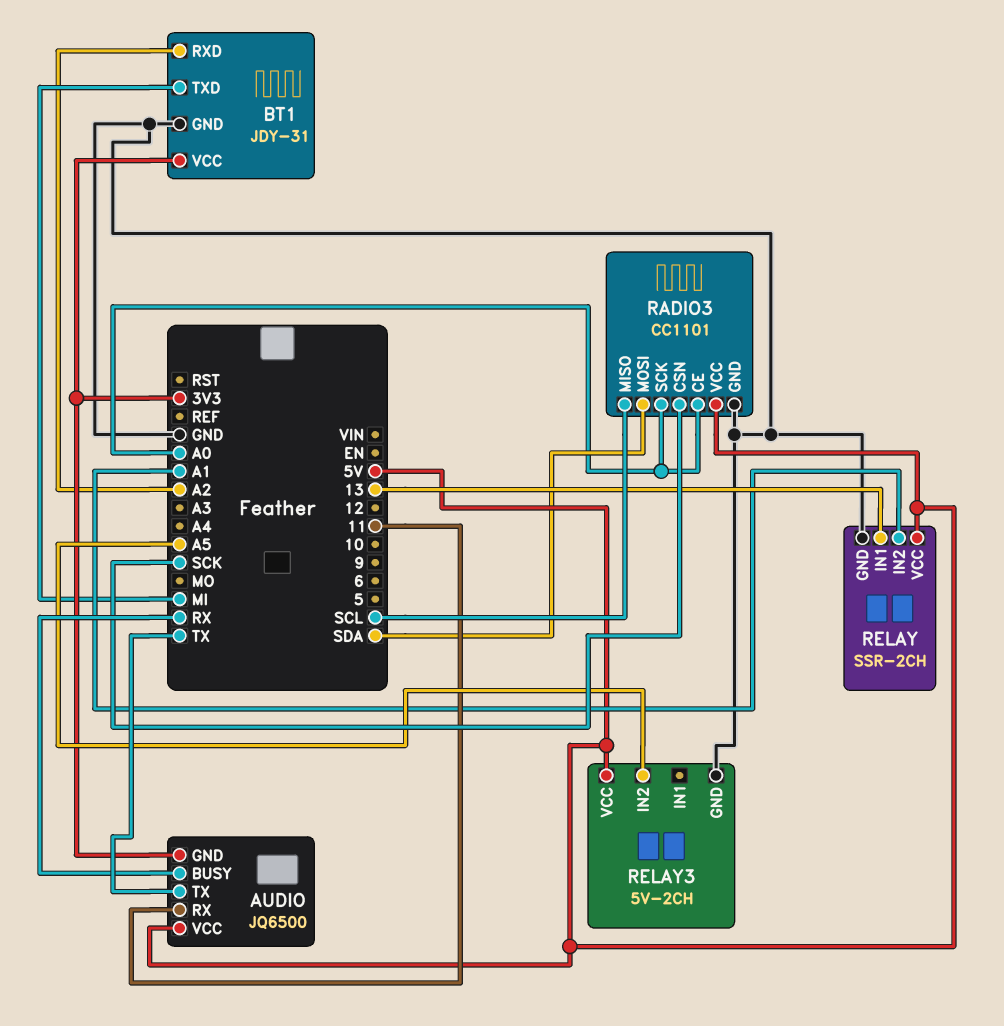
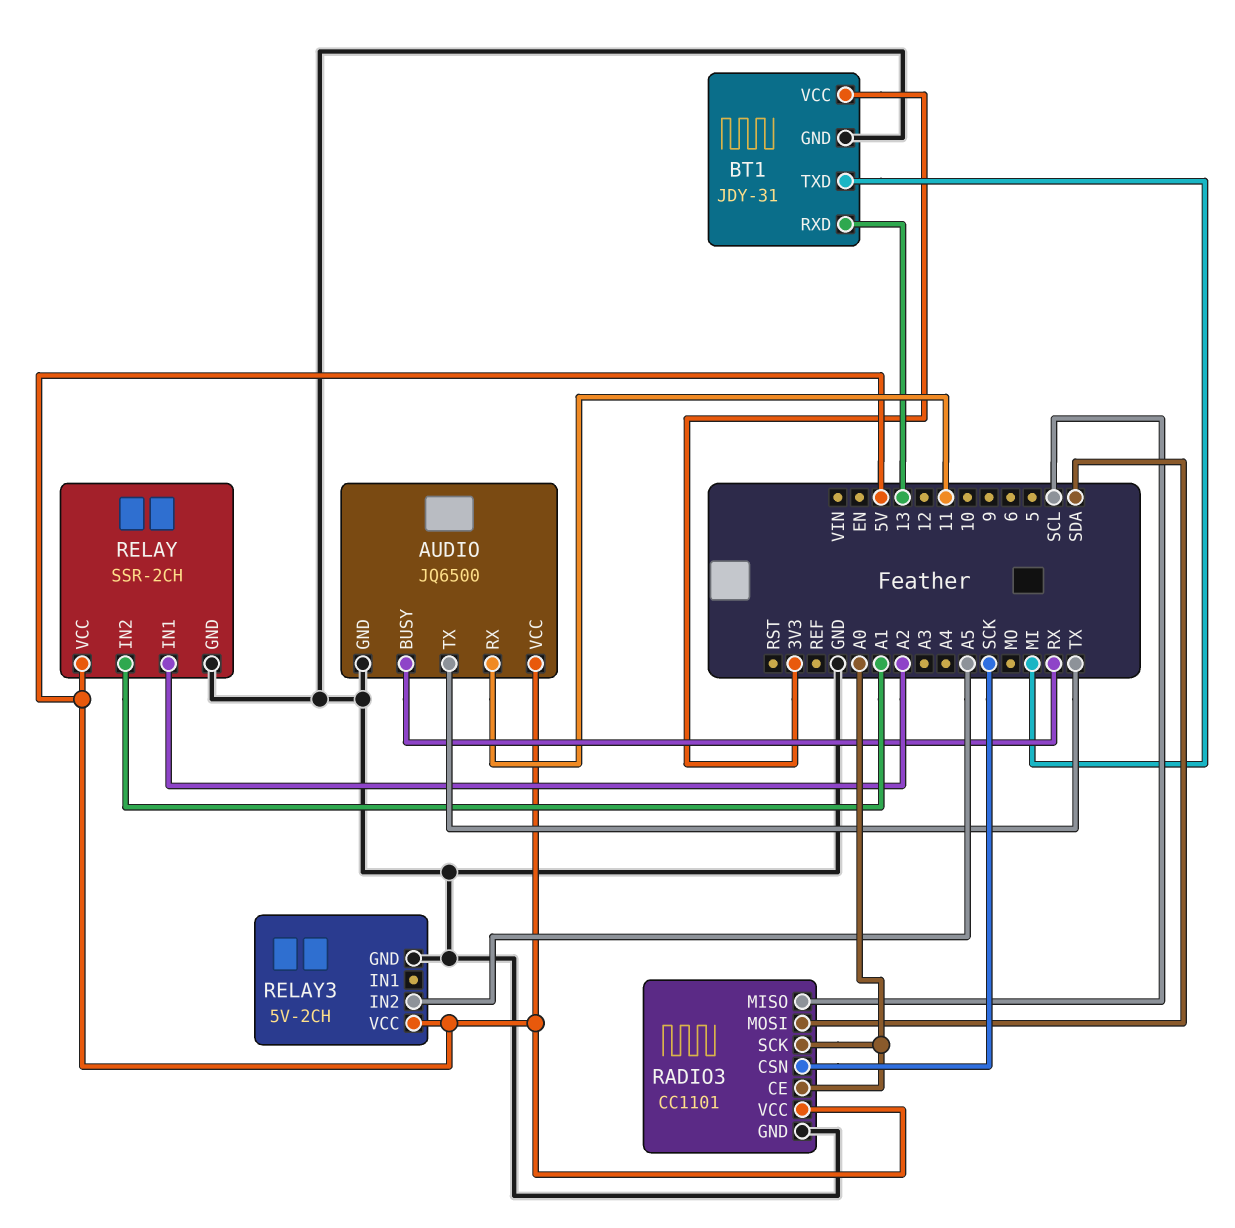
AUDIO pin GND: 3V3 -> GND
BT1 pin RXD: A2 -> 13
RELAY pin IN1: 13 -> A2

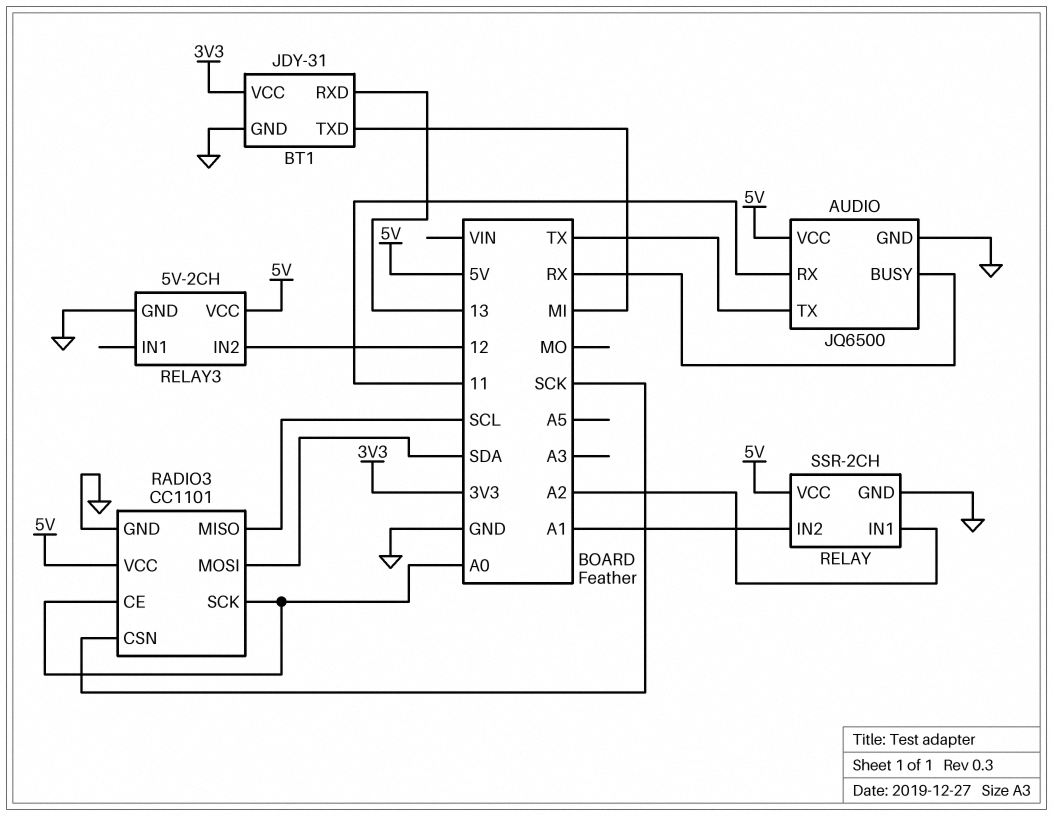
RELAY3 pin IN2: A5 -> 12

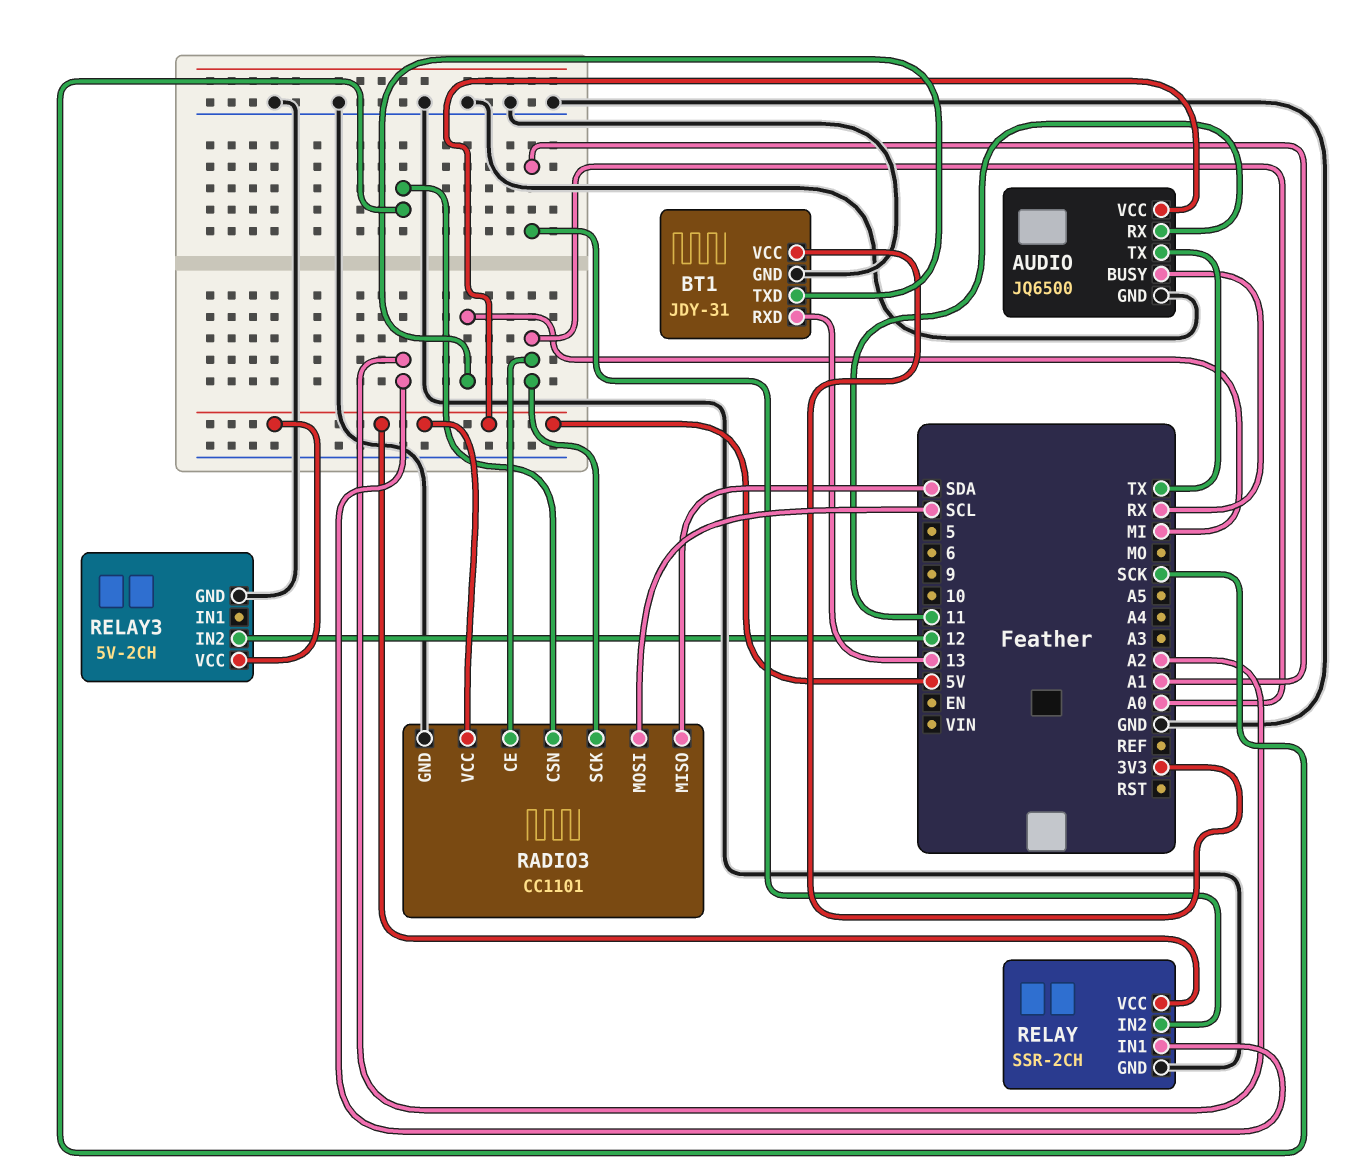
RADIO3 pin MISO: SCL -> SDA
RADIO3 pin MOSI: SDA -> SCL

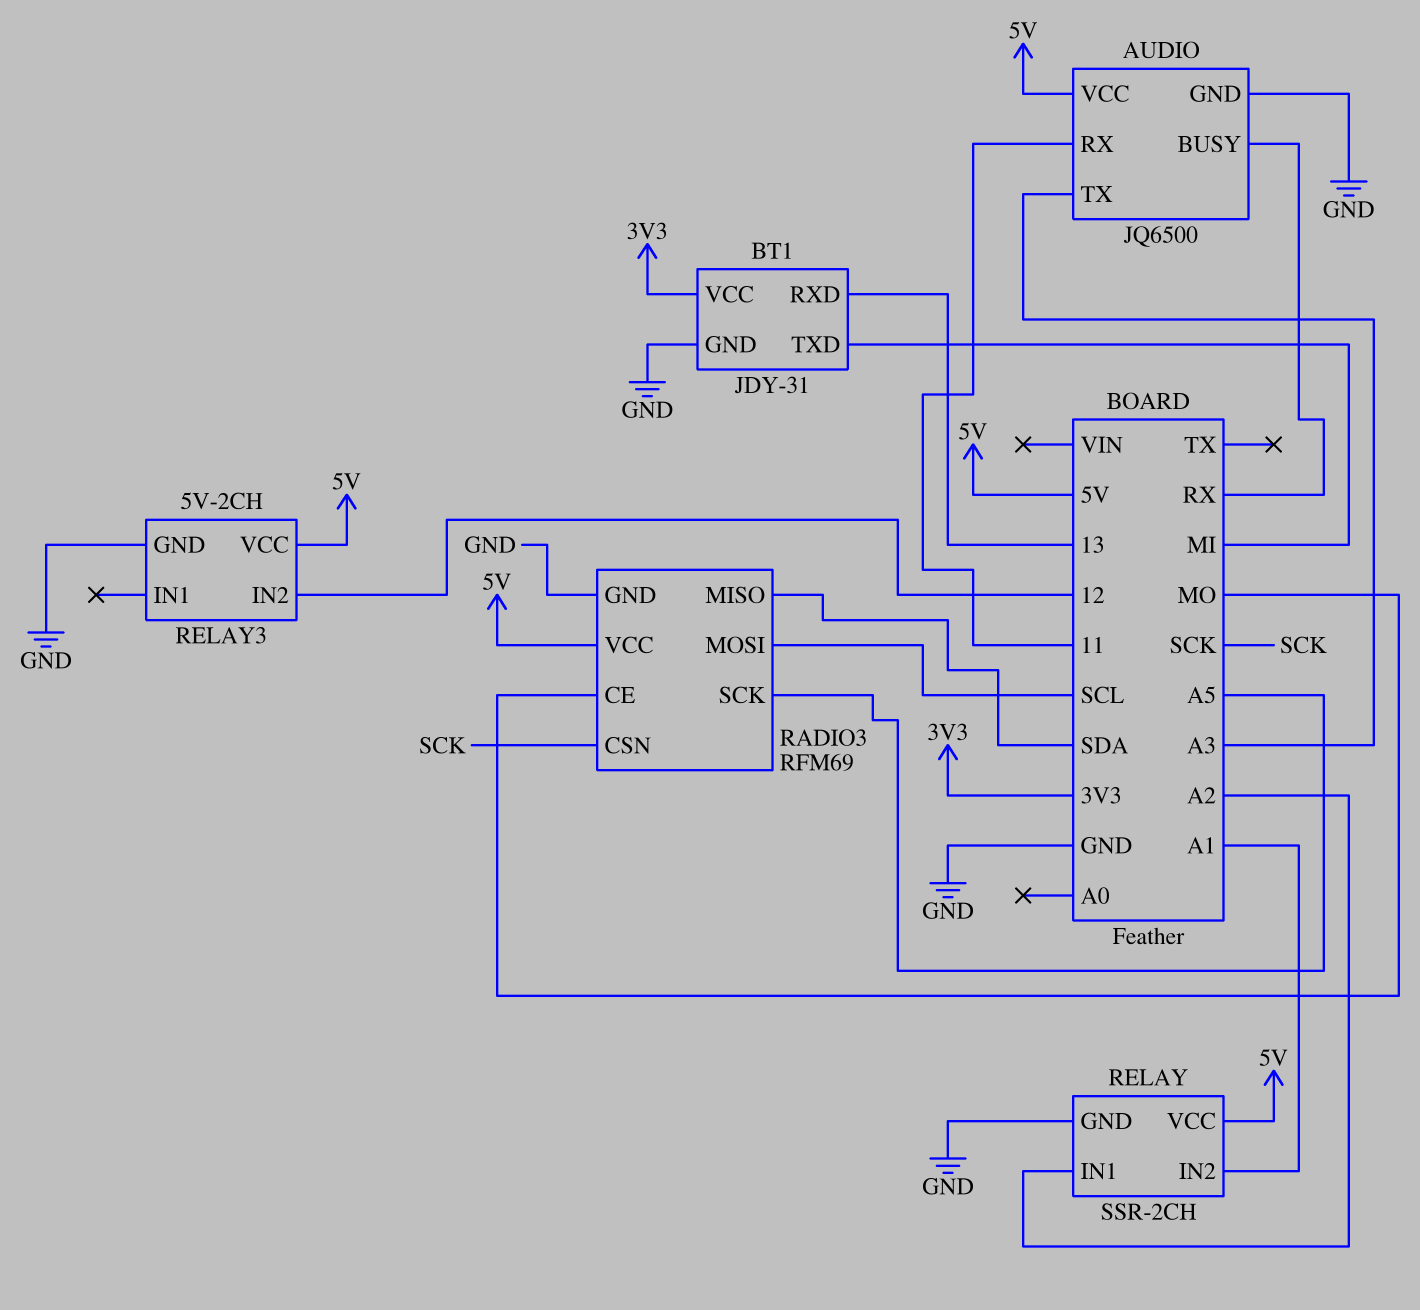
AUDIO pin TX: TX -> A3
RADIO3: CC1101 -> RFM69
RADIO3 pin CE: A0 -> MO
RADIO3 pin SCK: A0 -> A5

